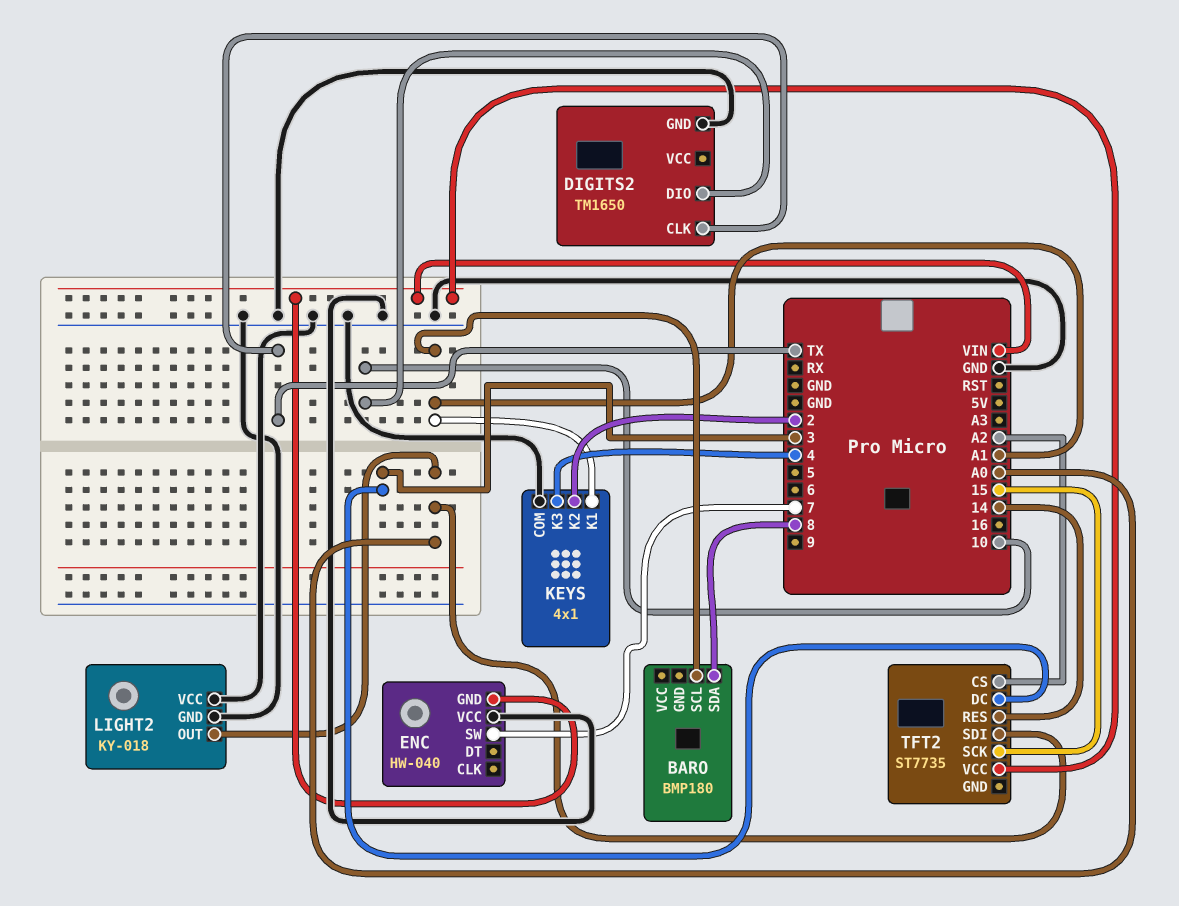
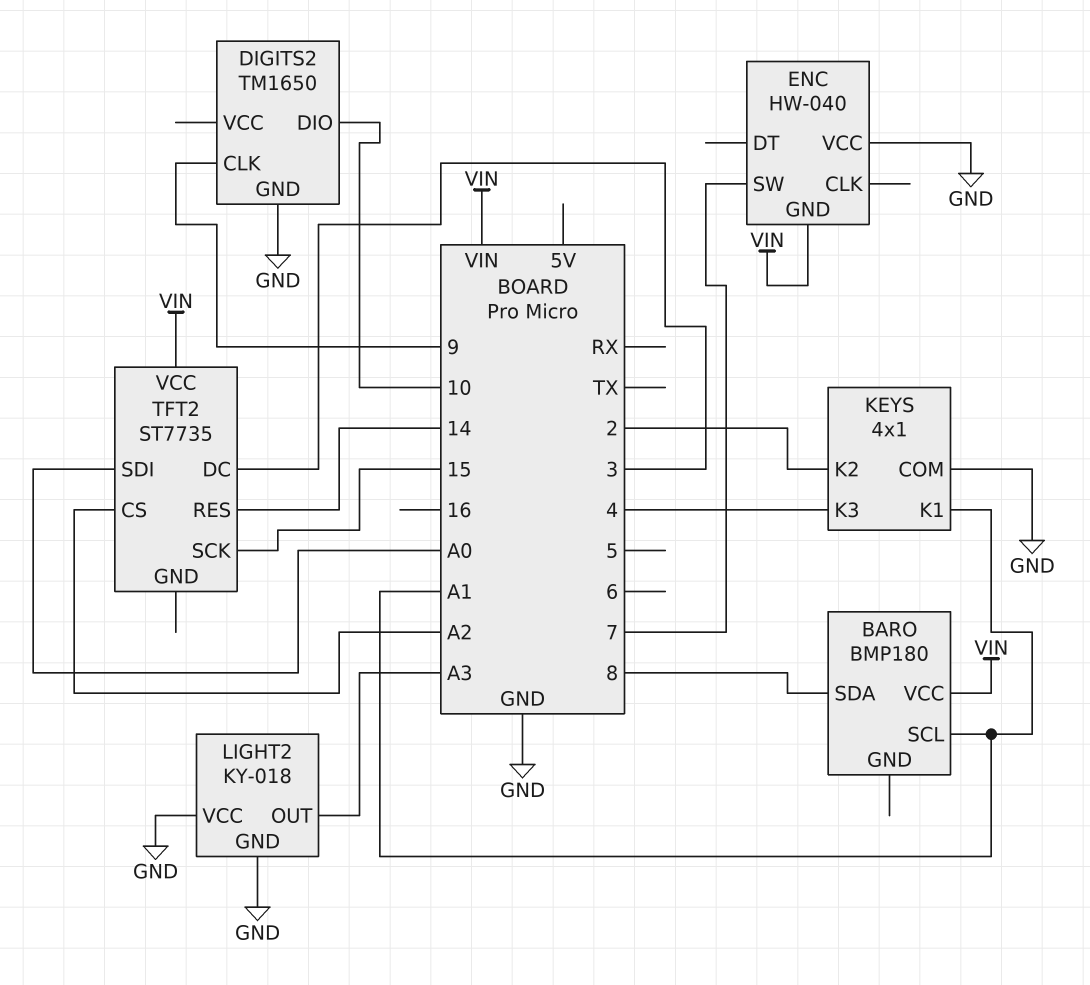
BARO pin VCC: none -> VIN
DIGITS2 pin CLK: TX -> 9
LIGHT2 pin OUT: A0 -> A3

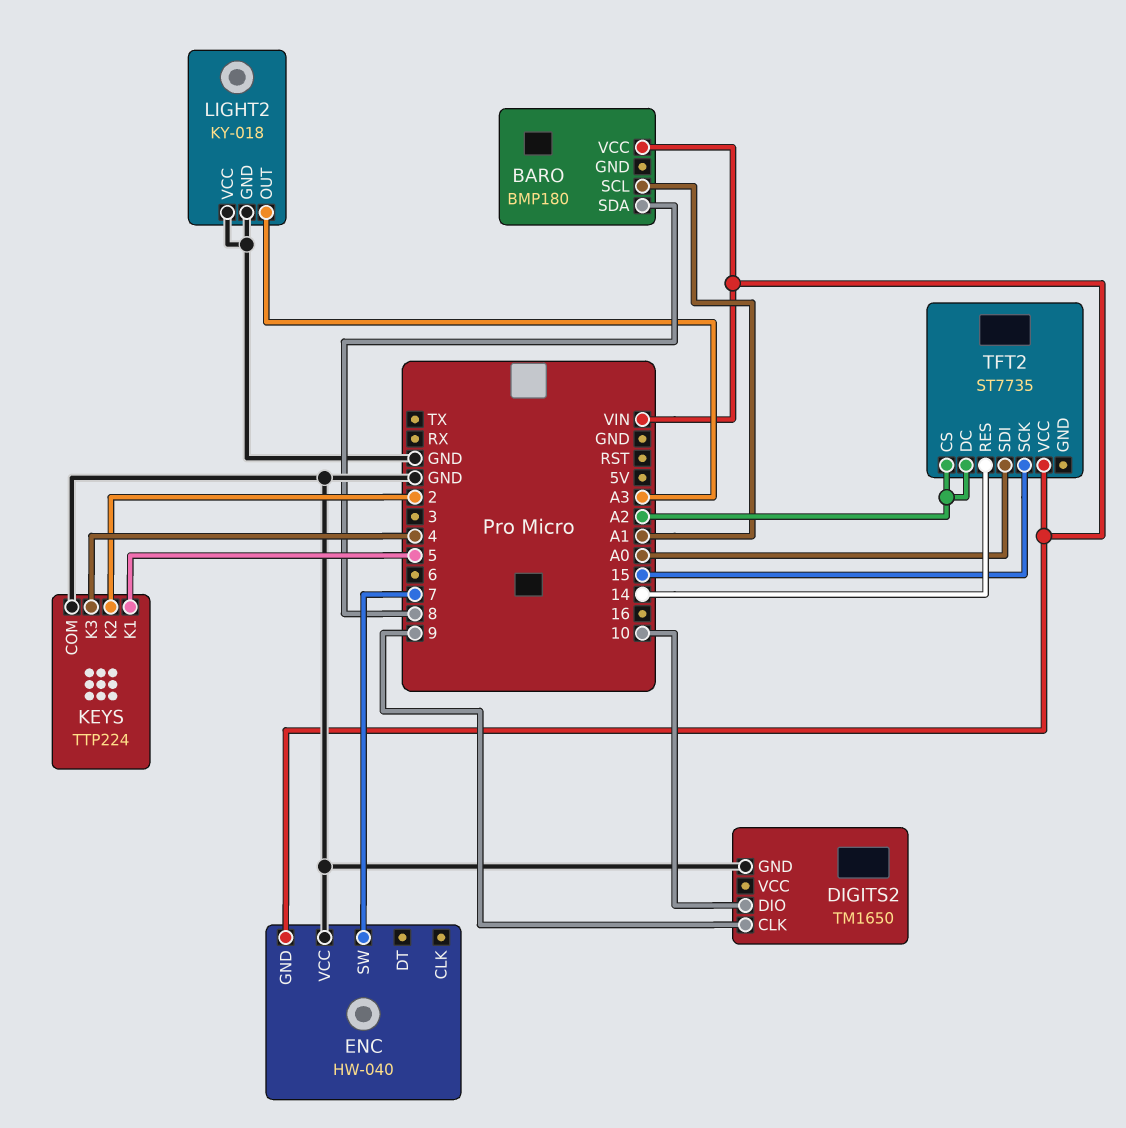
KEYS: 4x1 -> TTP224
KEYS pin K1: A1 -> 5
TFT2 pin DC: 3 -> A2

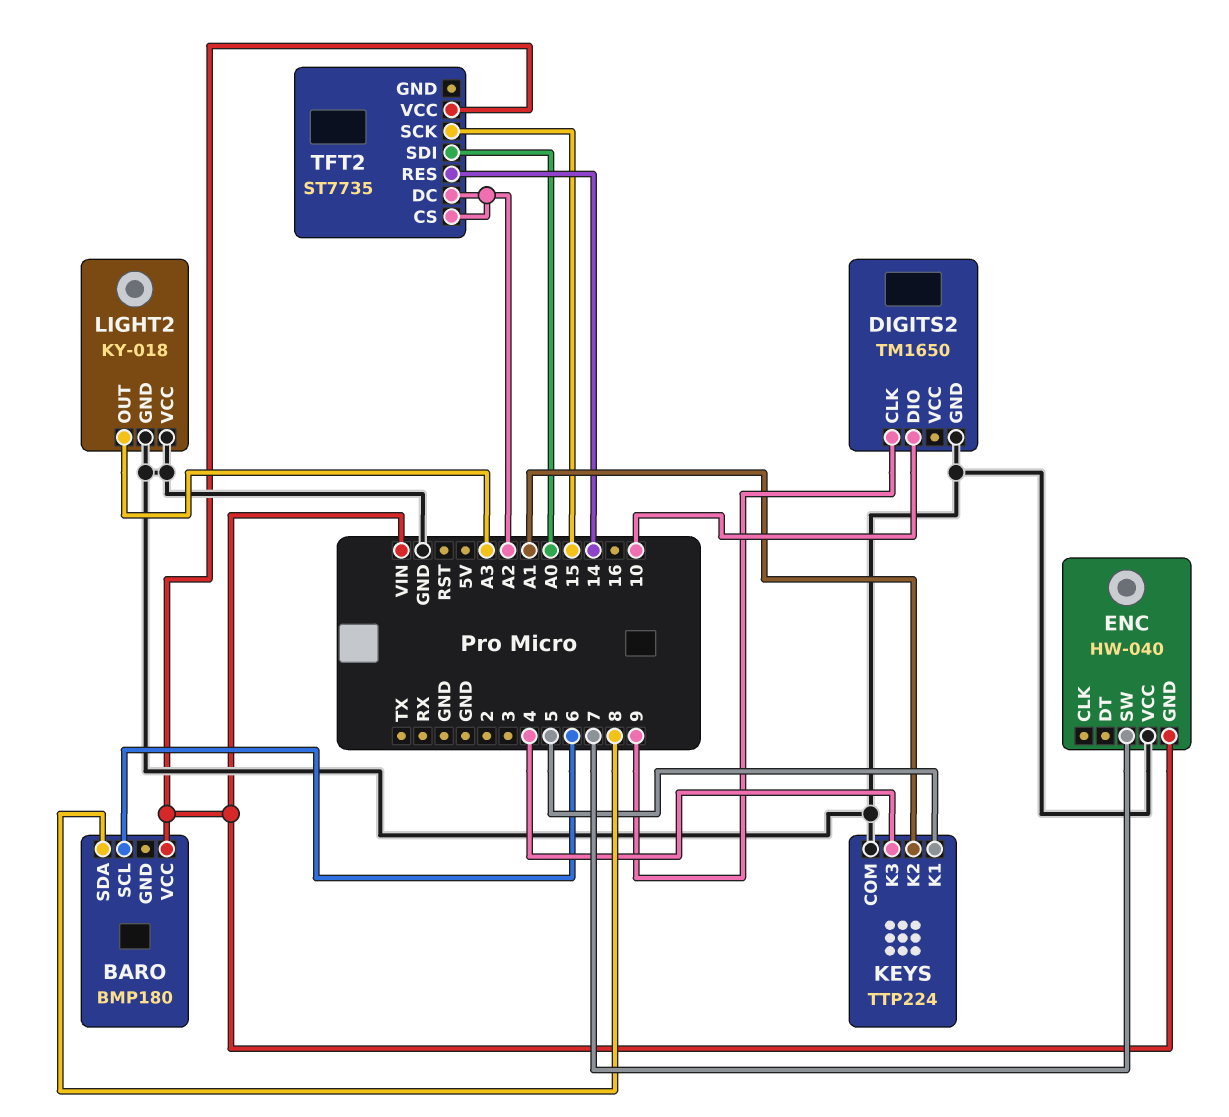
BARO pin SCL: A1 -> 6
KEYS pin K2: 2 -> A1

